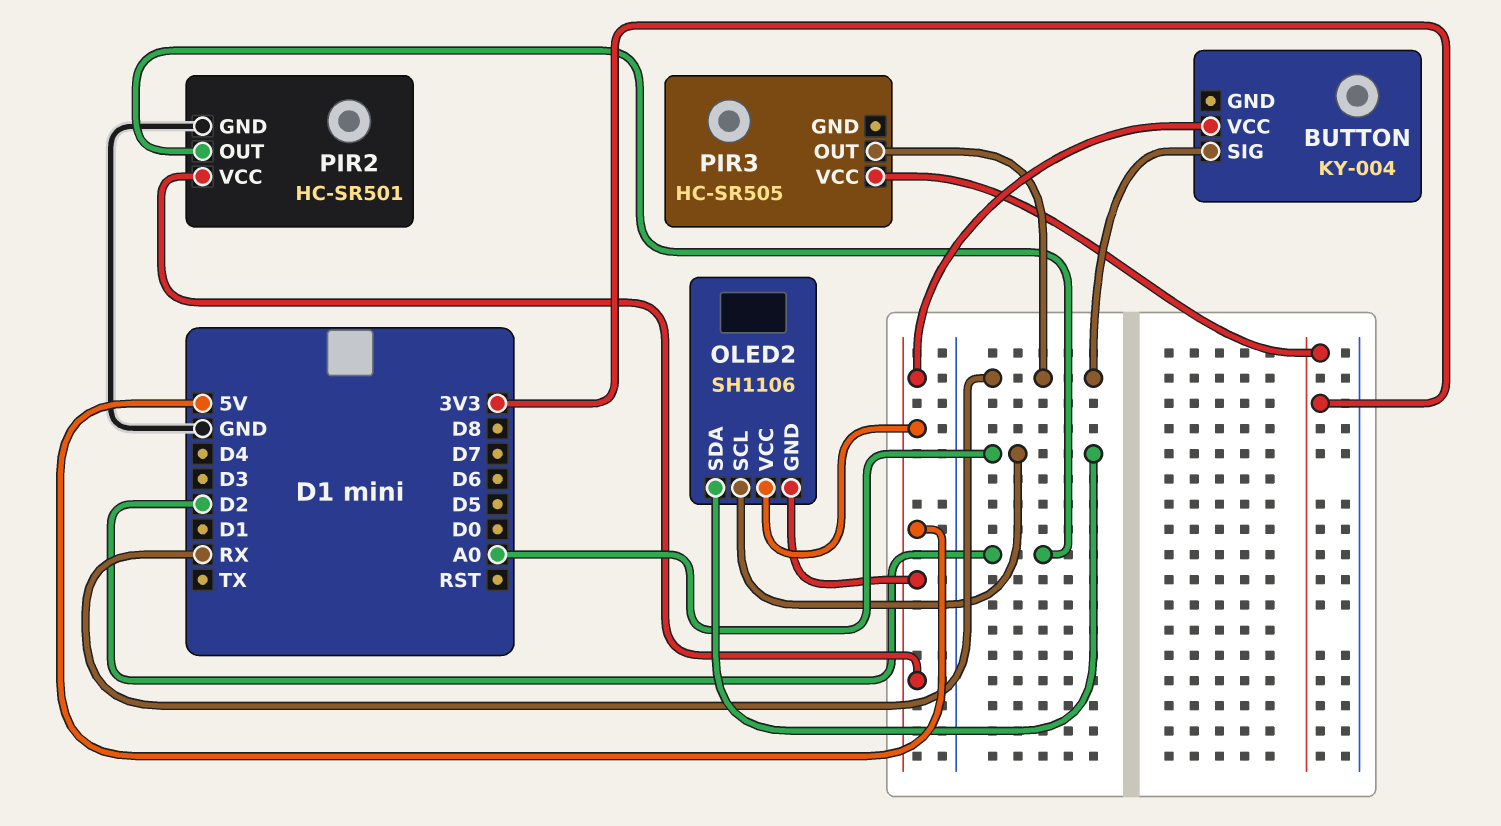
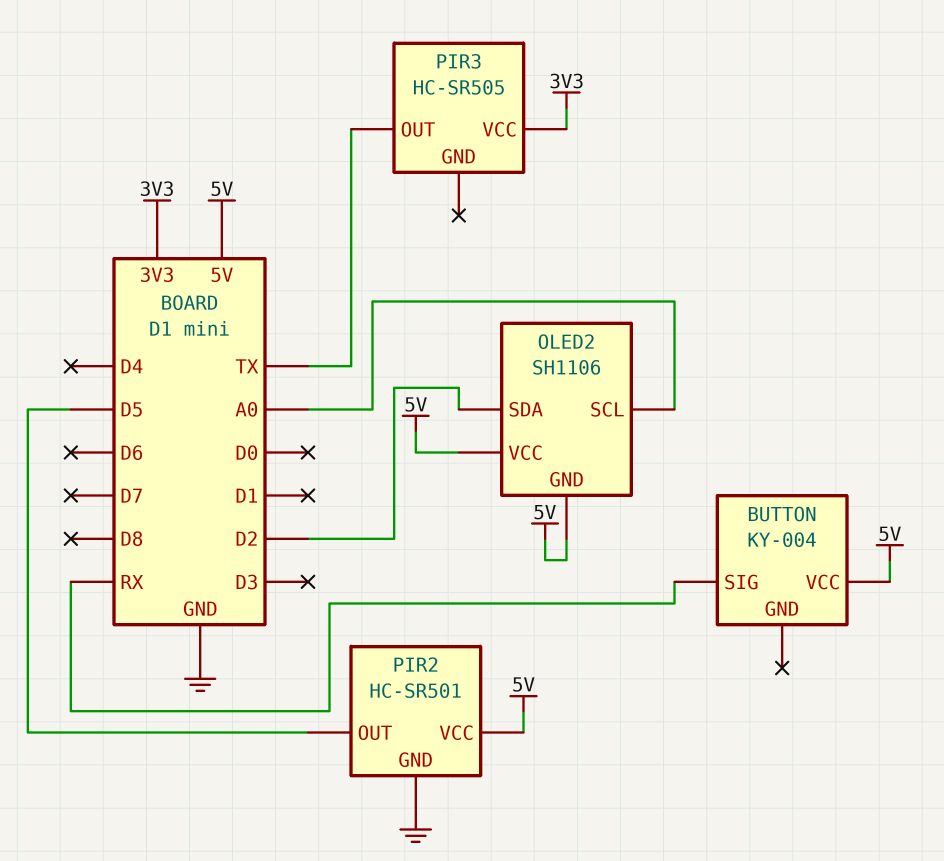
OLED2 pin SDA: A0 -> D2
PIR2 pin OUT: D2 -> D5
PIR3 pin OUT: RX -> TX

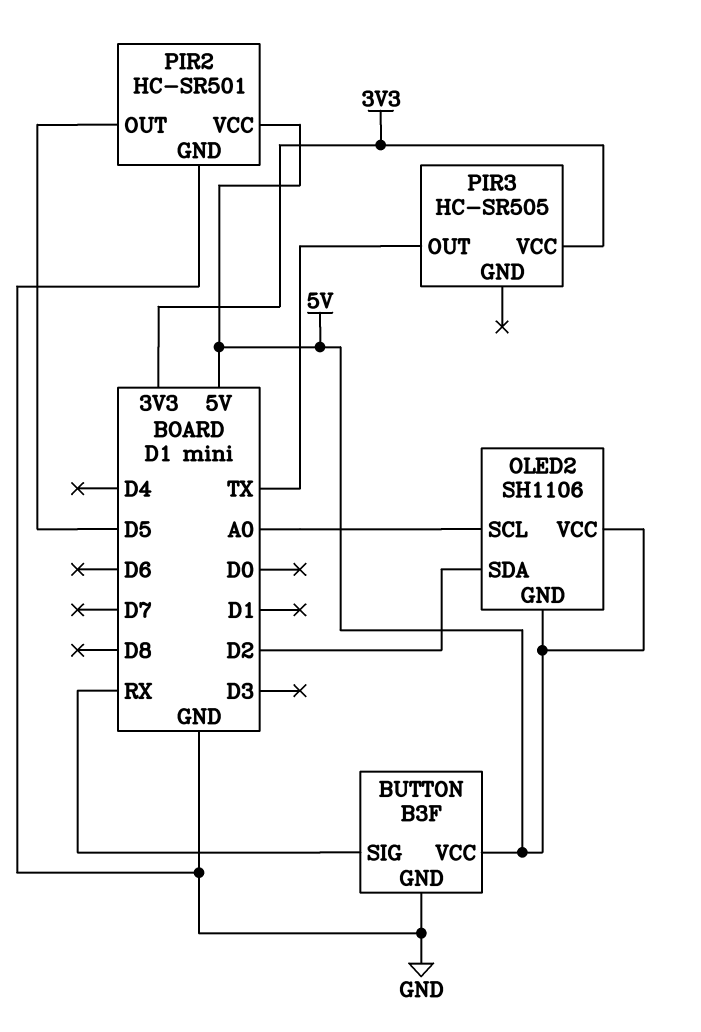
BUTTON: KY-004 -> B3F
BUTTON pin GND: none -> GND

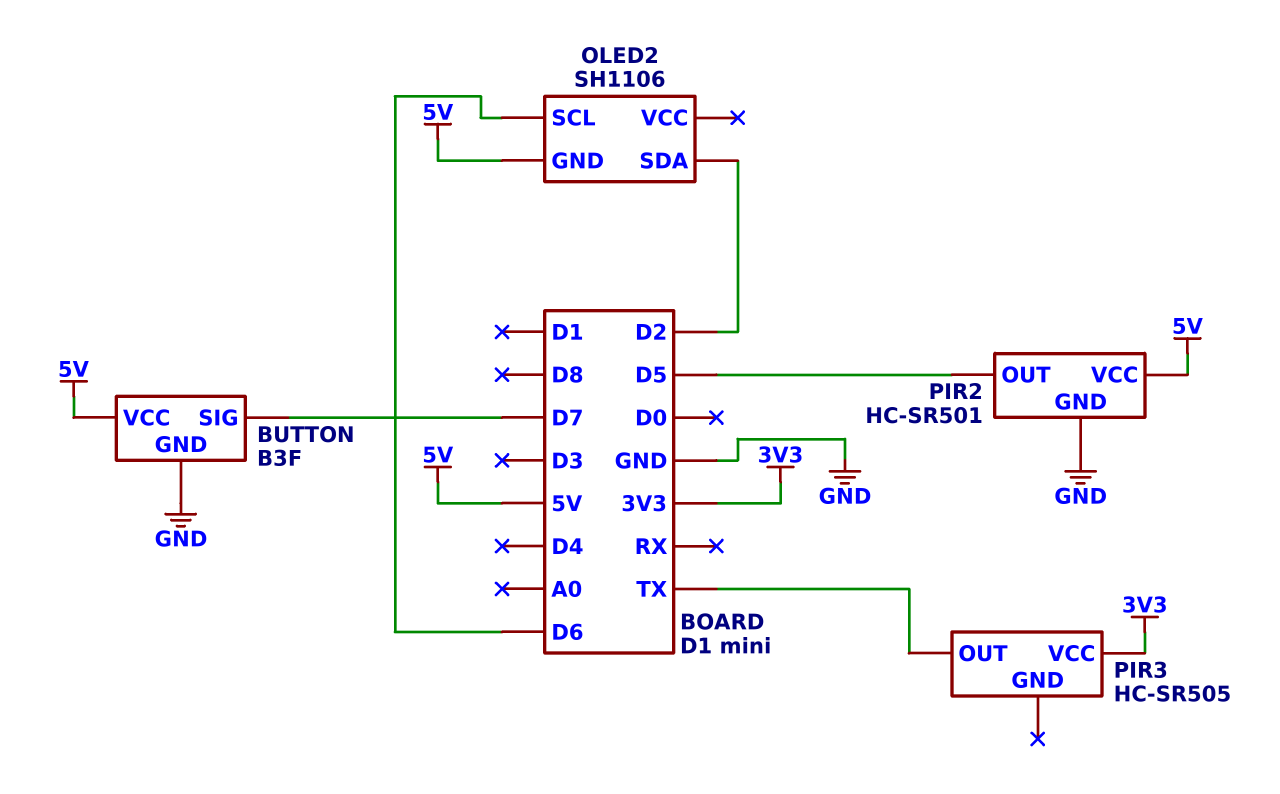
BUTTON pin SIG: RX -> D7
OLED2 pin SCL: A0 -> D6
OLED2 pin VCC: 5V -> none

